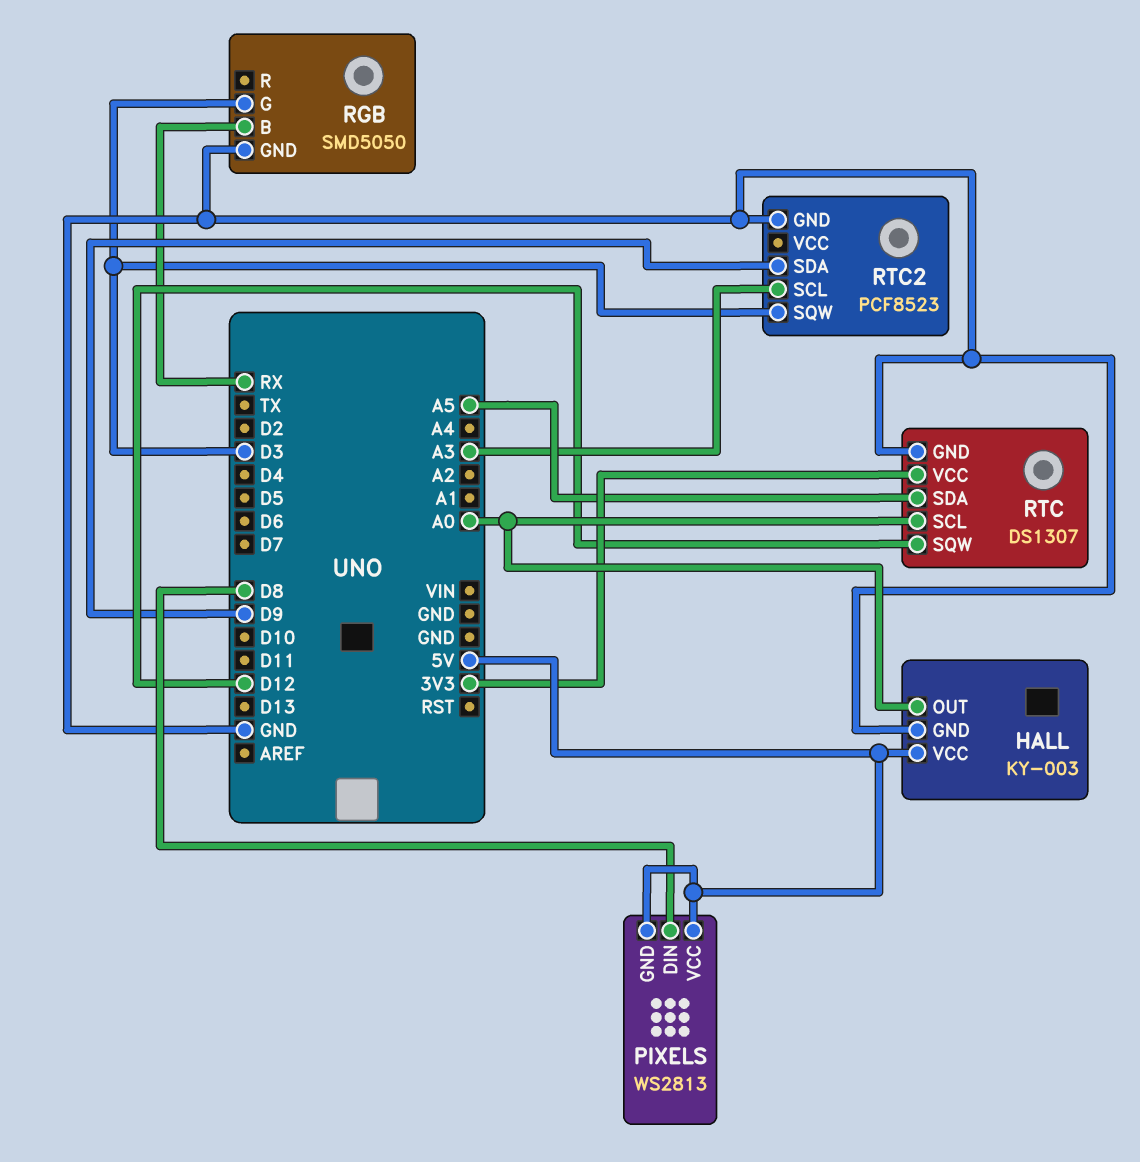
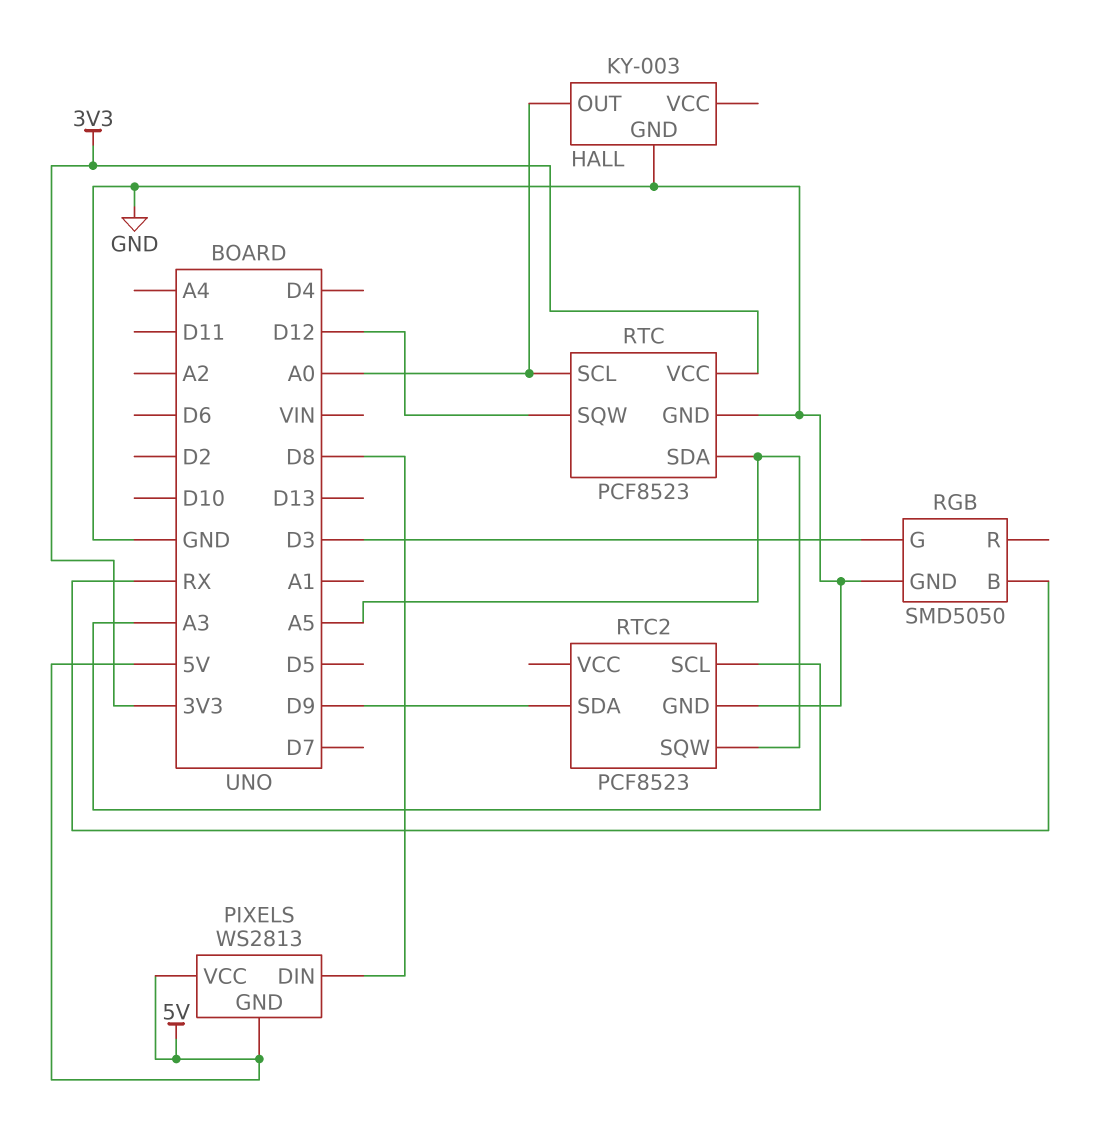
HALL pin VCC: 5V -> none
RTC: DS1307 -> PCF8523
RTC2 pin SQW: D3 -> A5

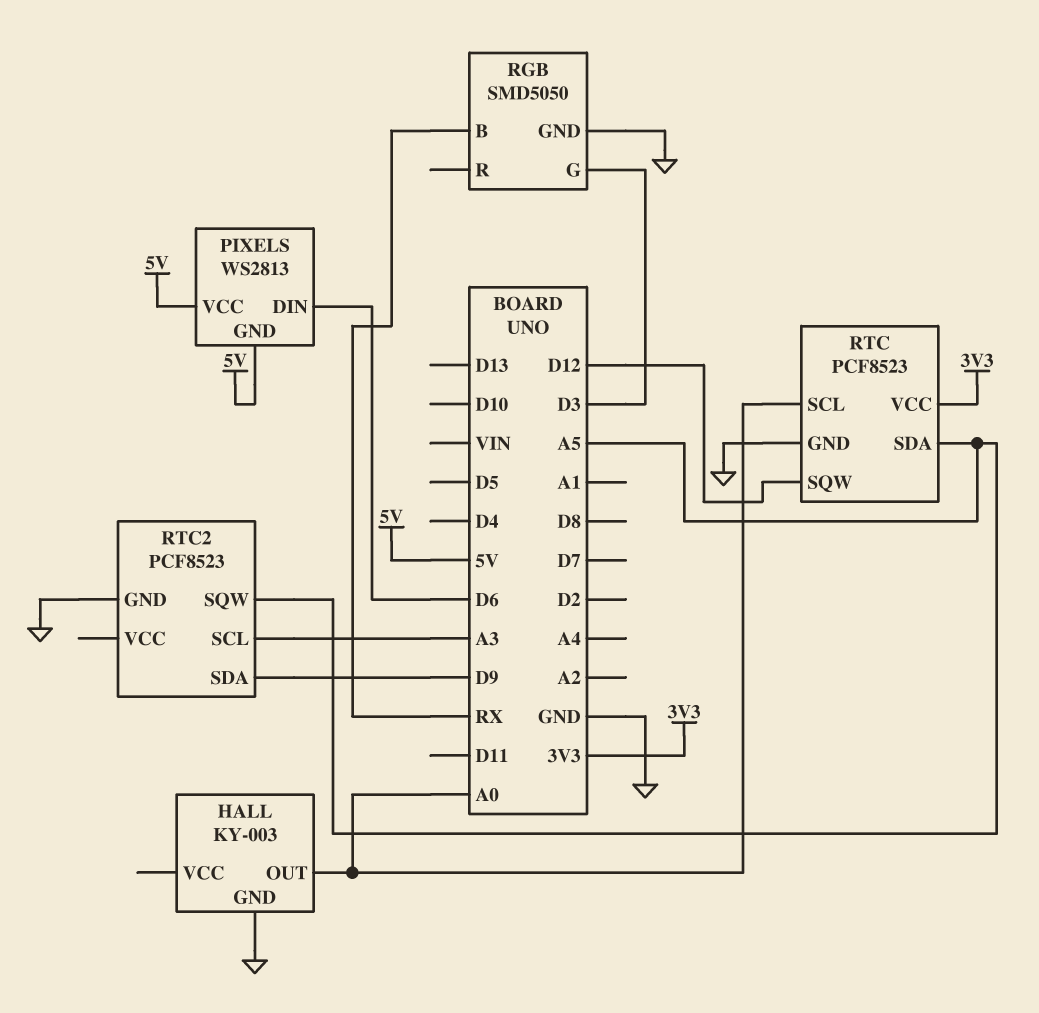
PIXELS pin DIN: D8 -> D6

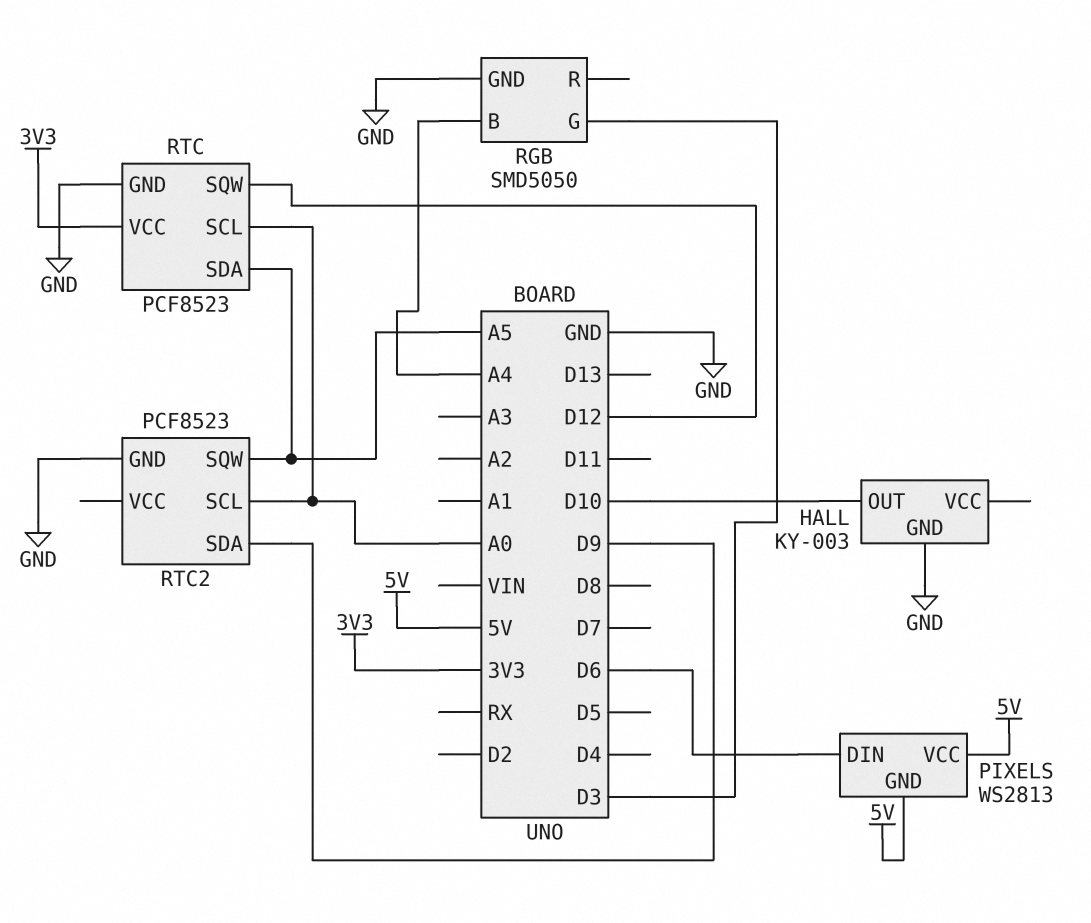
HALL pin OUT: A0 -> D10
RGB pin B: RX -> A4
RTC2 pin SCL: A3 -> A0

